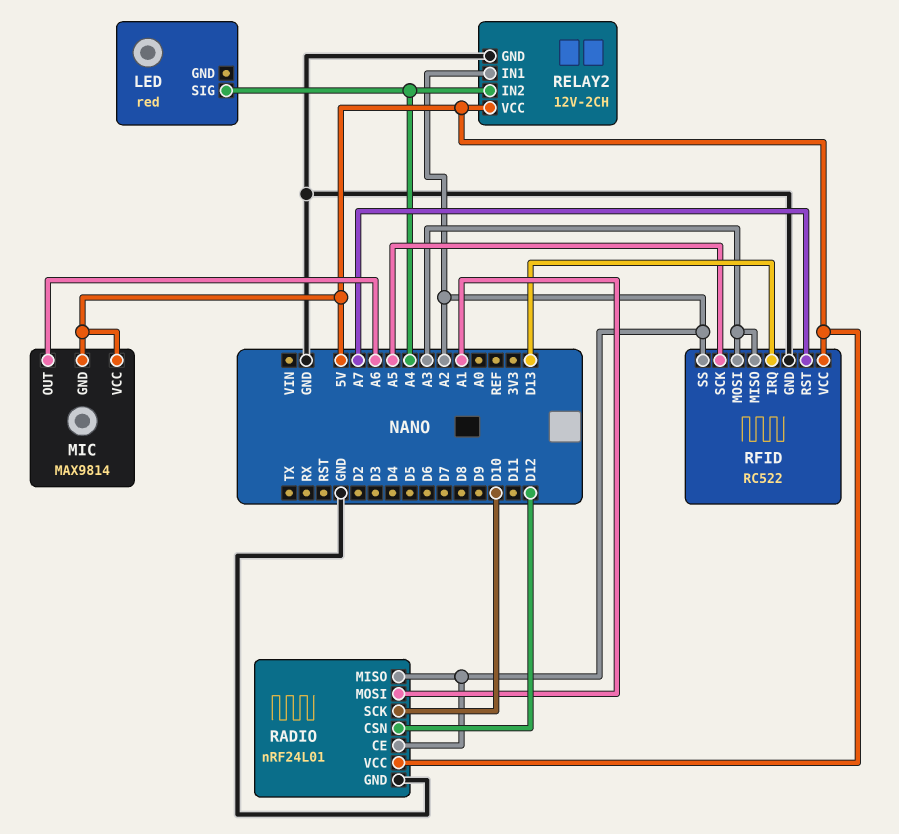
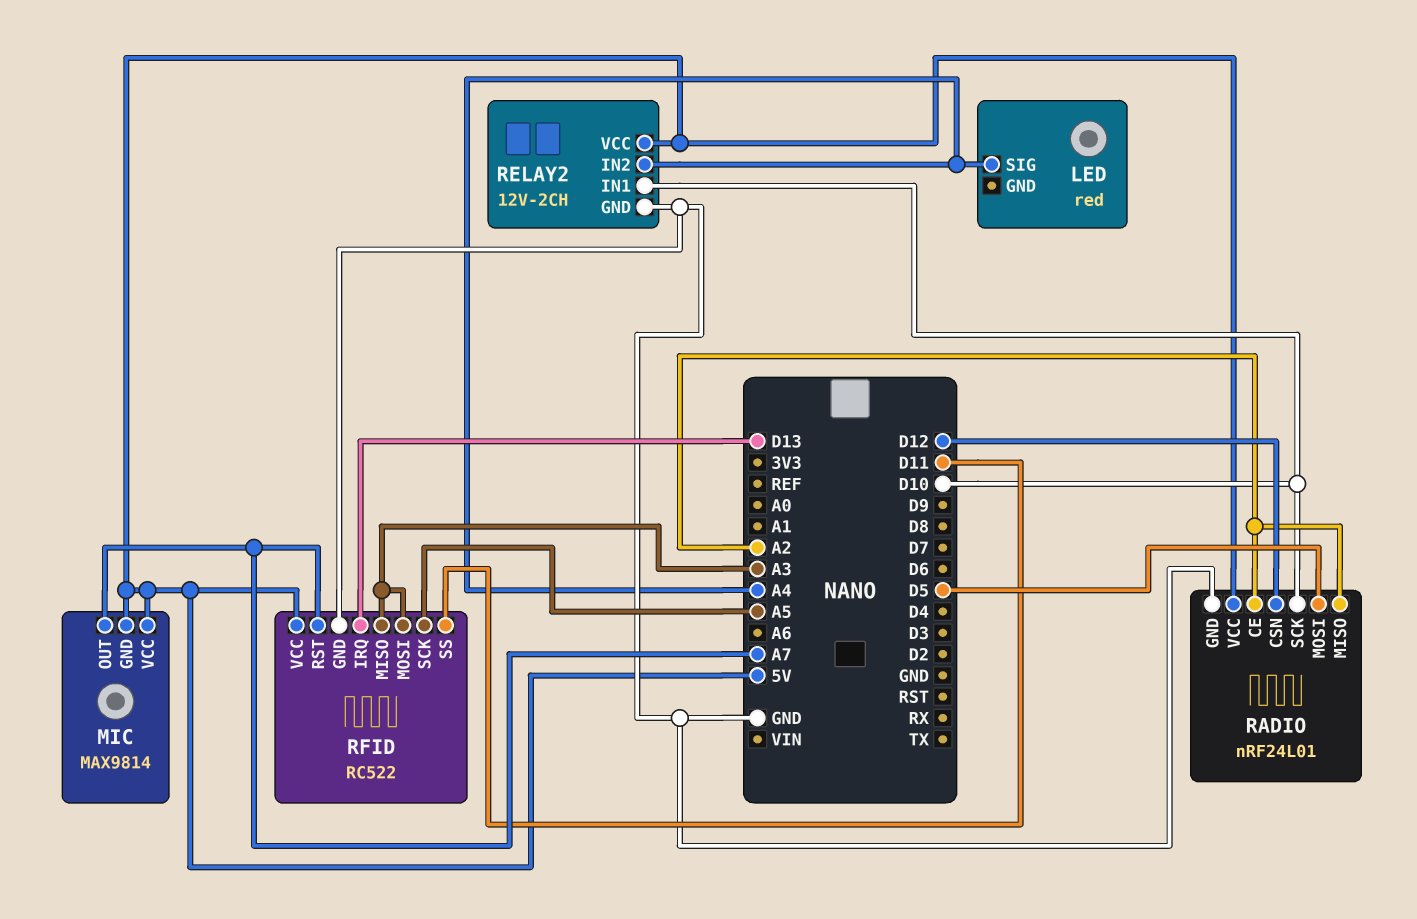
MIC pin OUT: A6 -> A7
RADIO pin MOSI: A1 -> D5
RELAY2 pin IN1: A2 -> D10
RFID pin SS: A2 -> D11

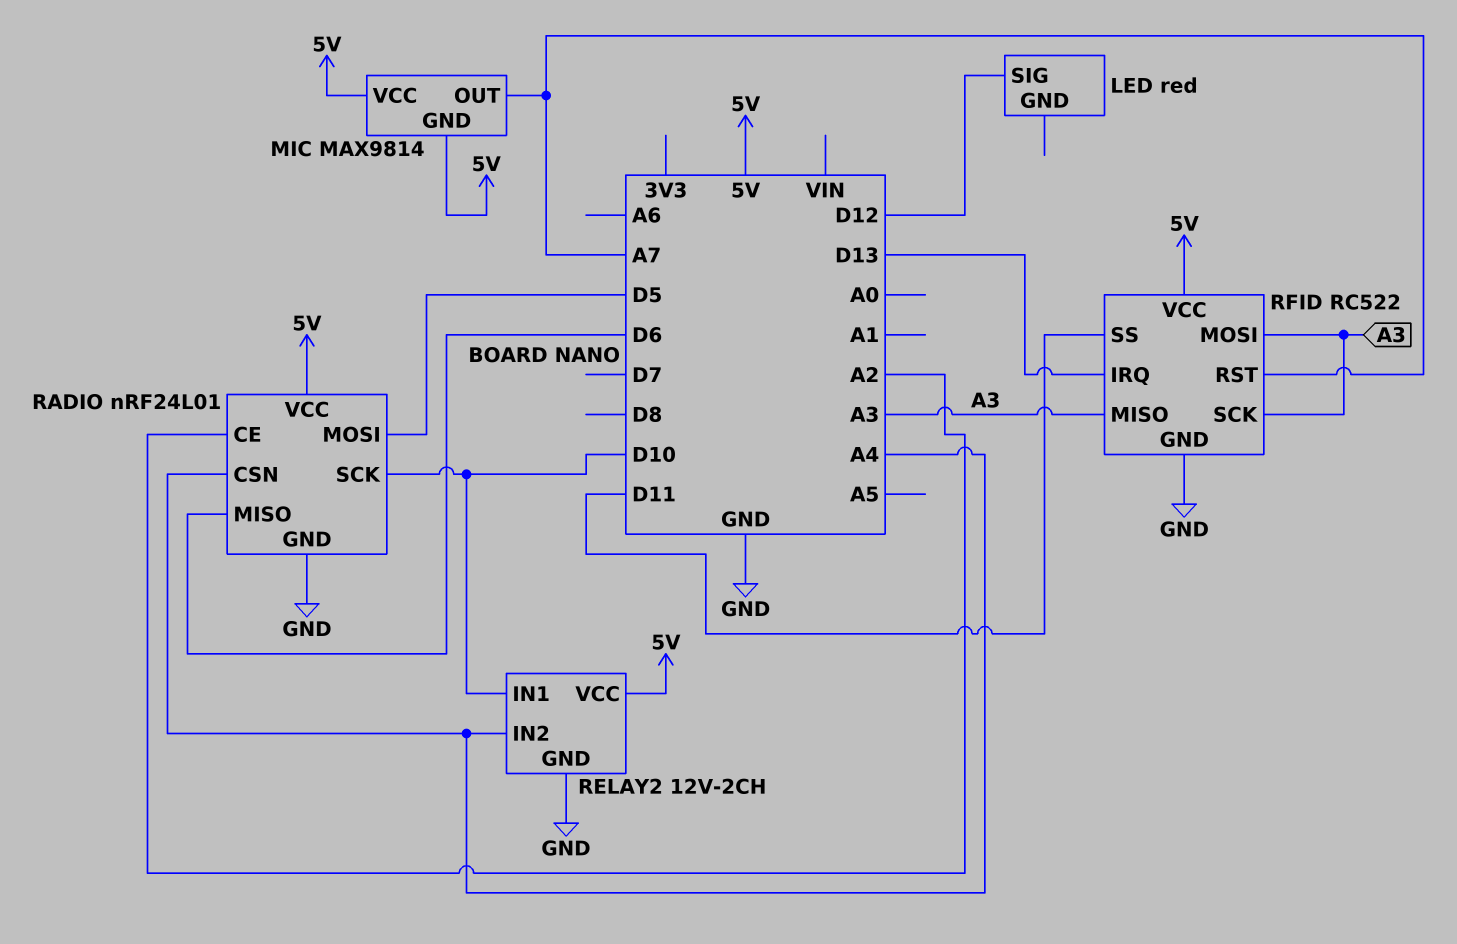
LED pin SIG: A4 -> D12
RADIO pin CSN: D12 -> A4
RADIO pin MISO: A2 -> D6
RFID pin SCK: A5 -> A3

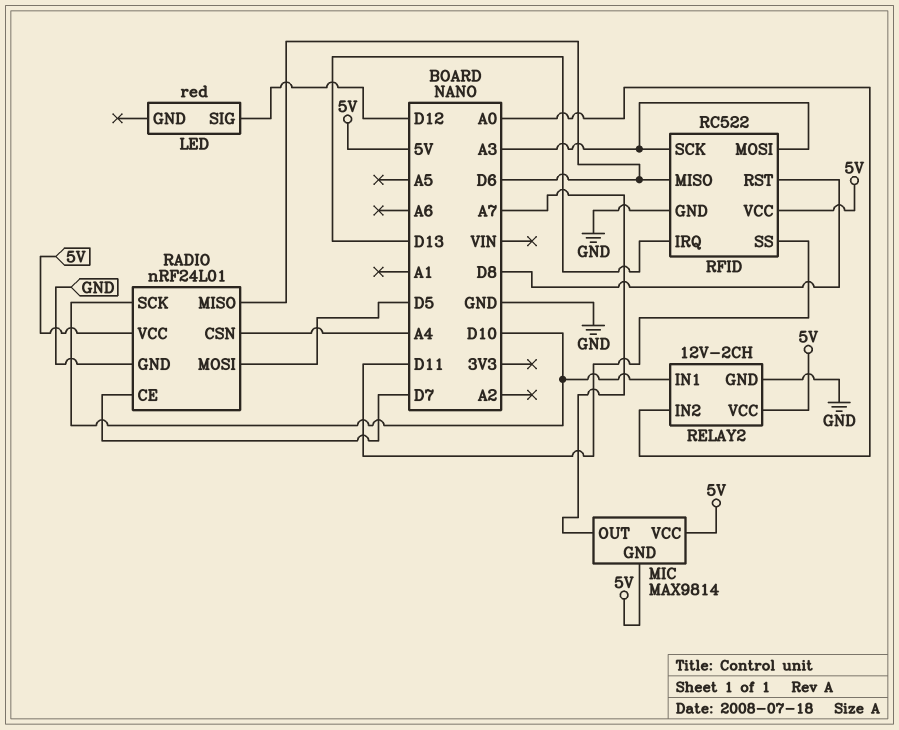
RADIO pin CE: A2 -> D7
RELAY2 pin IN2: A4 -> A0
RFID pin MISO: A3 -> D6
RFID pin RST: A7 -> D8

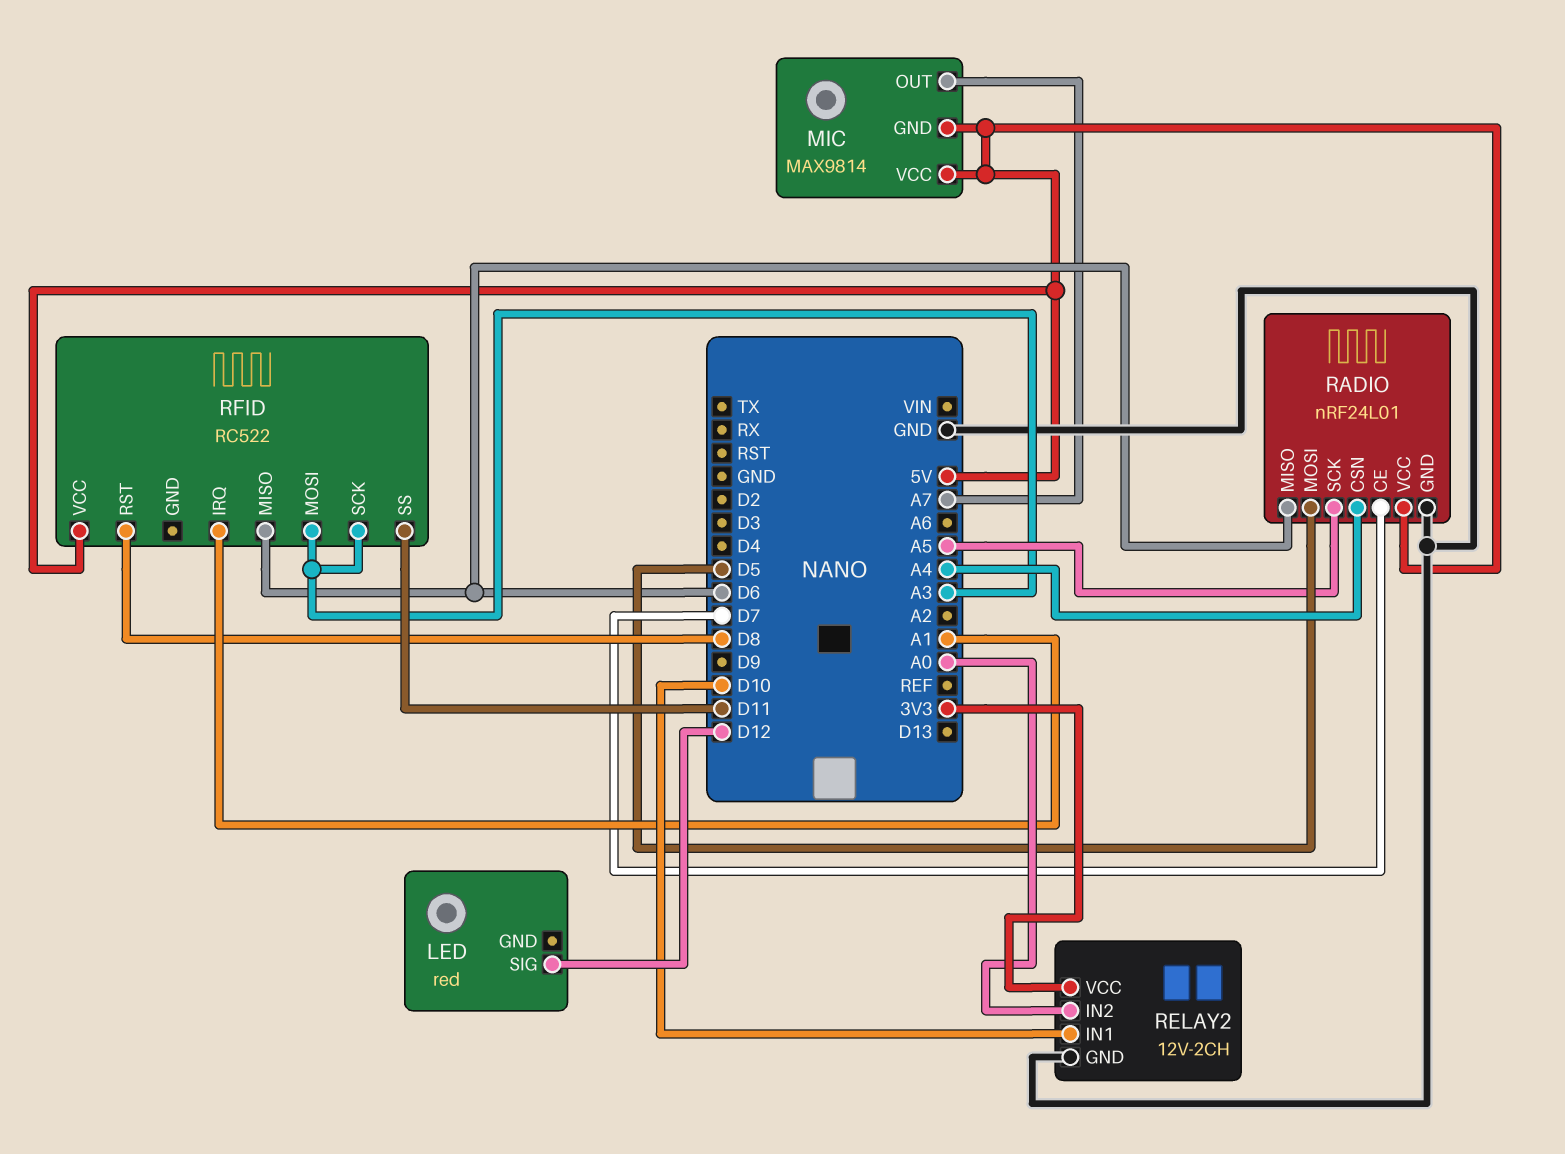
RADIO pin SCK: D10 -> A5
RELAY2 pin VCC: 5V -> 3V3
RFID pin GND: GND -> none
RFID pin IRQ: D13 -> A1

